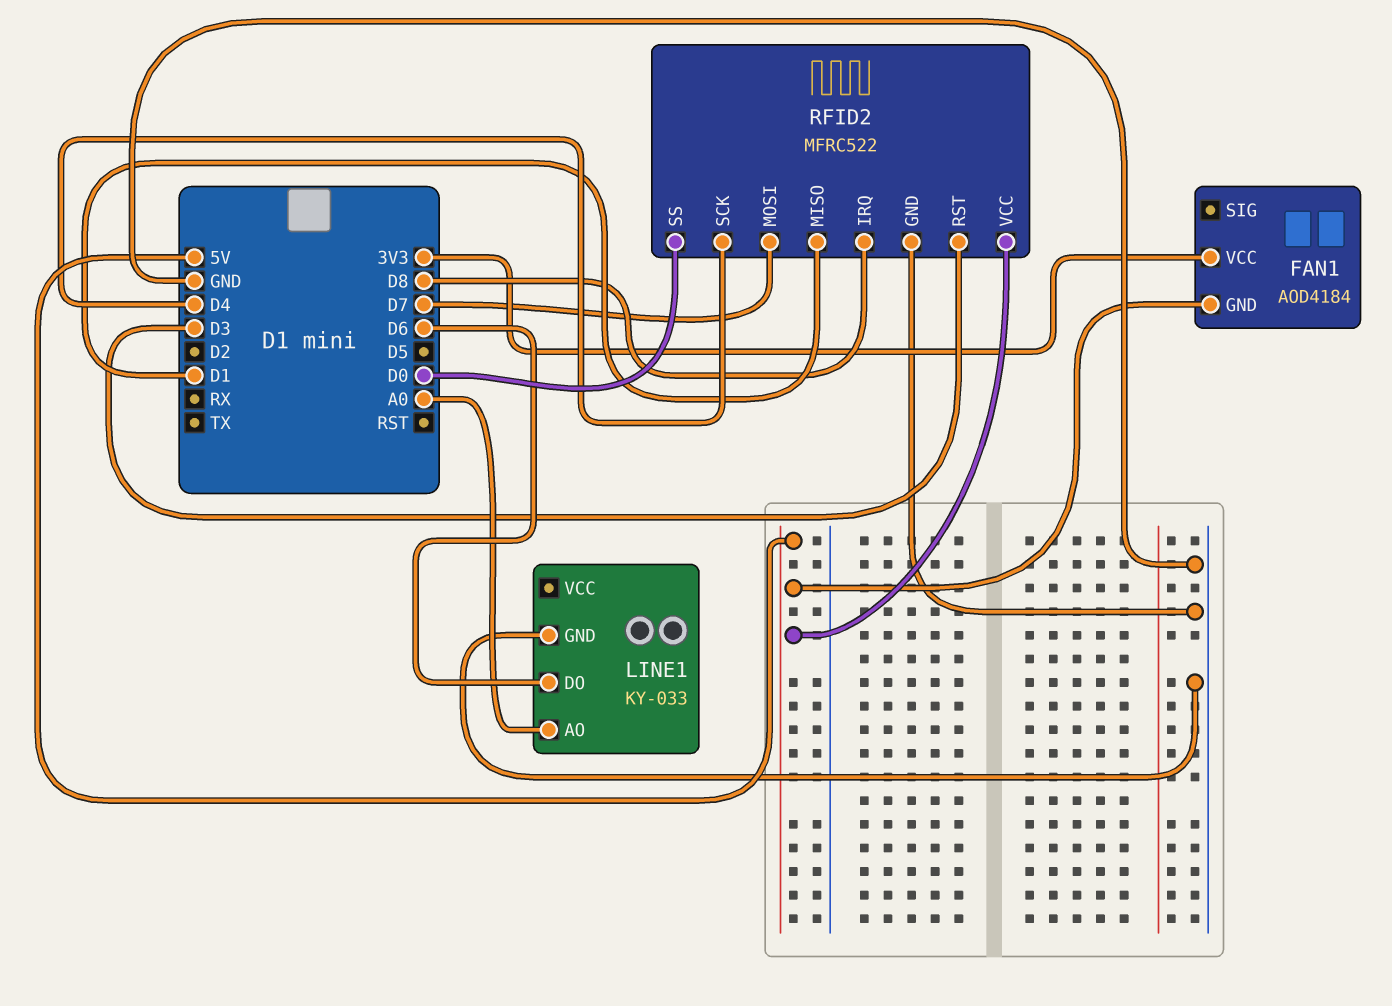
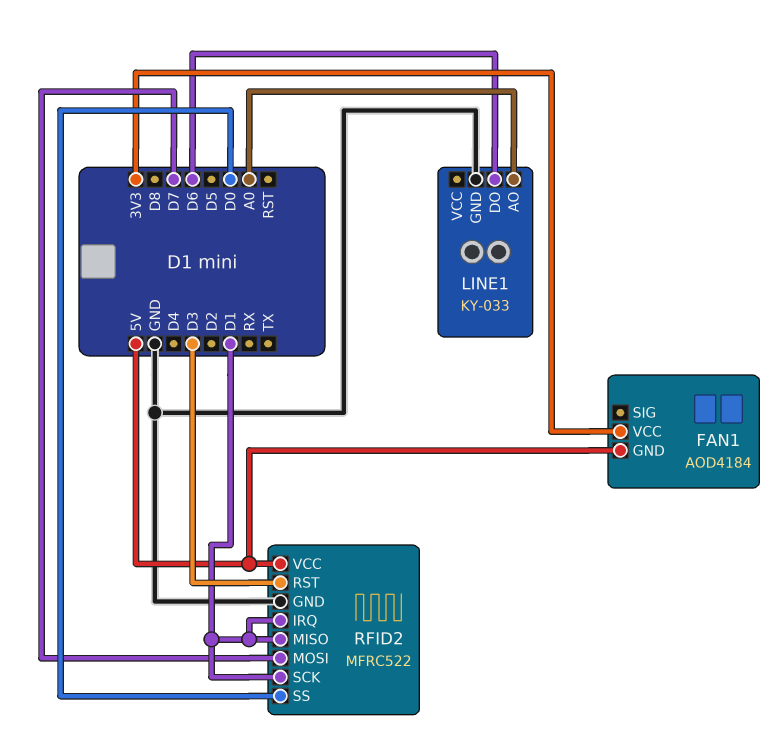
RFID2 pin IRQ: D8 -> D1
RFID2 pin SCK: D4 -> D1

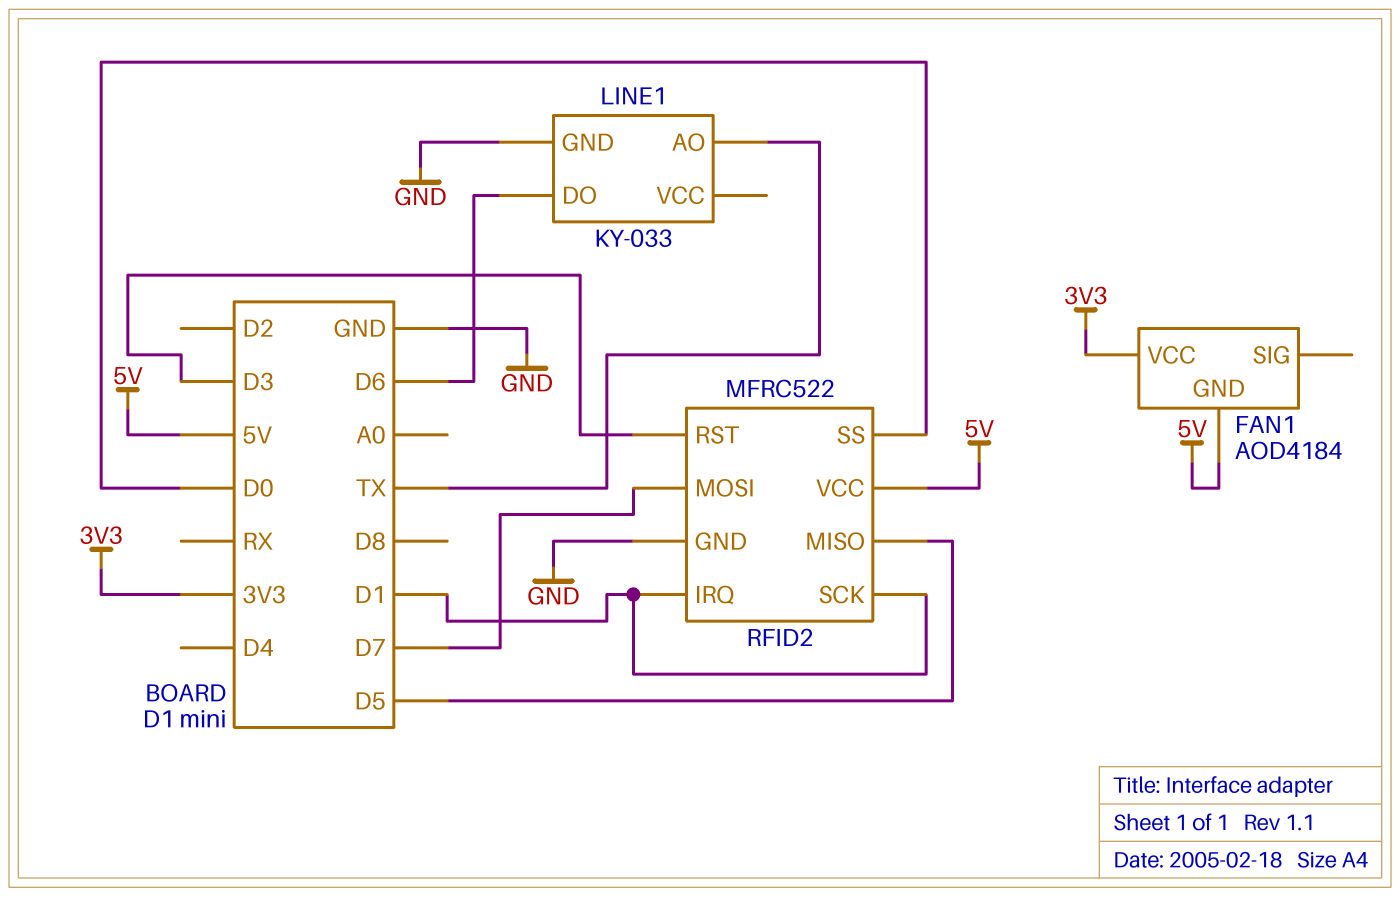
LINE1 pin AO: A0 -> TX
RFID2 pin MISO: D1 -> D5

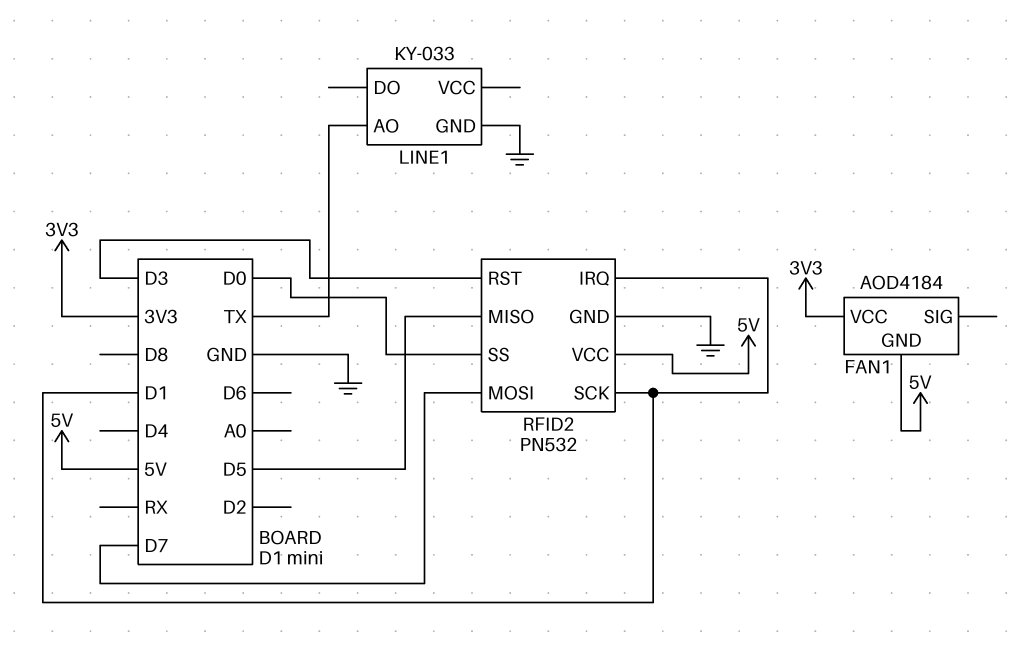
LINE1 pin DO: D6 -> none
RFID2: MFRC522 -> PN532

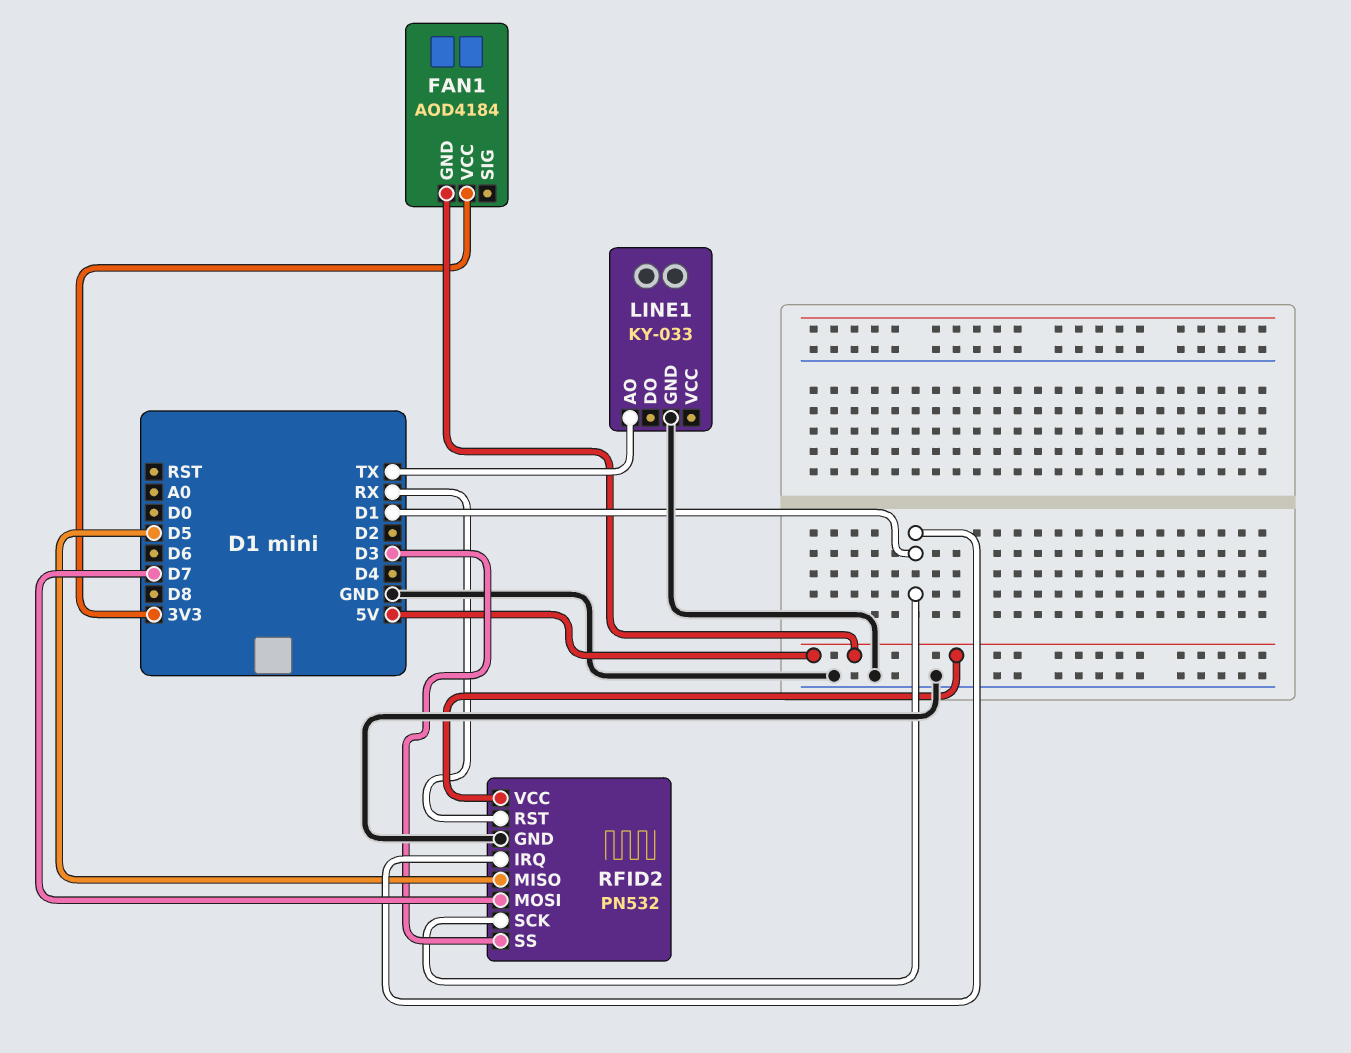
RFID2 pin RST: D3 -> RX
RFID2 pin SS: D0 -> D3

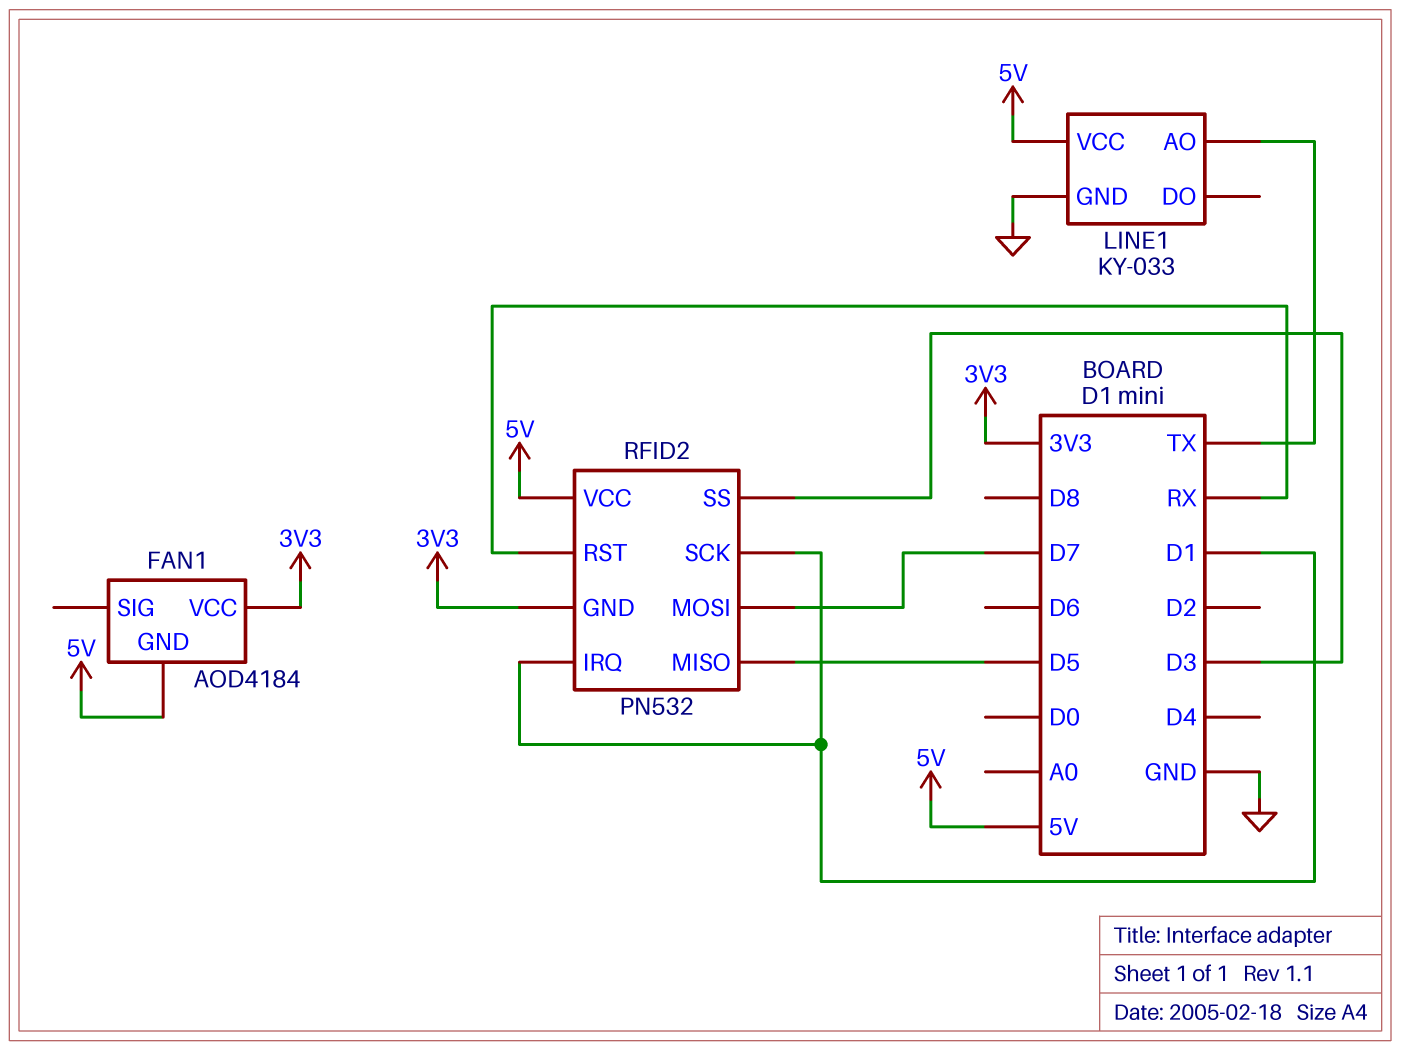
LINE1 pin VCC: none -> 5V
RFID2 pin GND: GND -> 3V3

